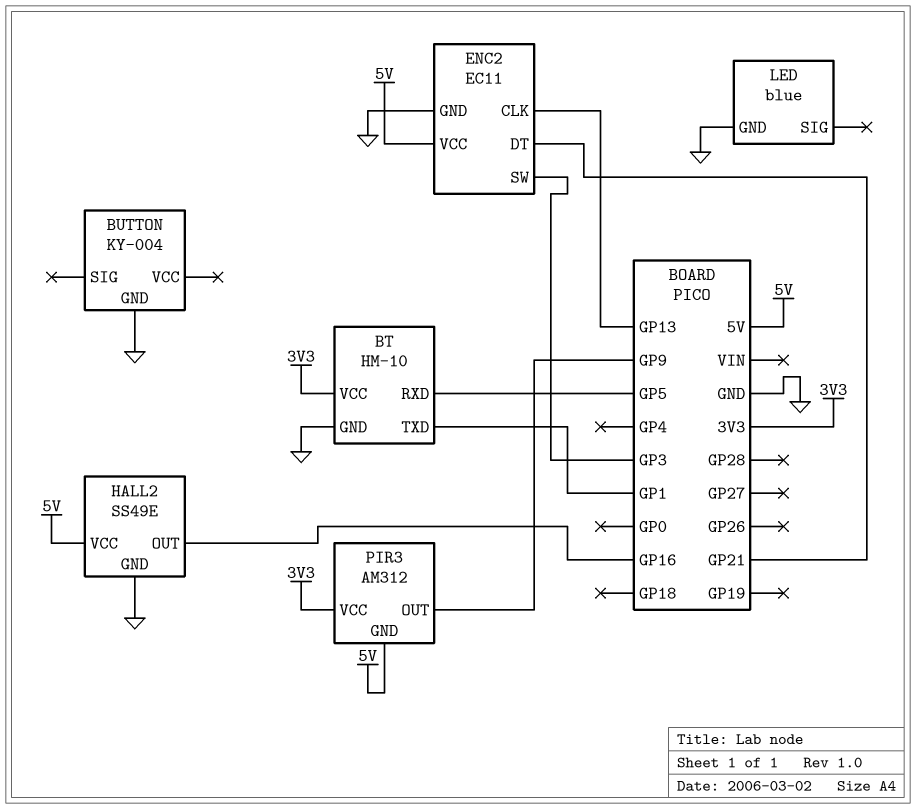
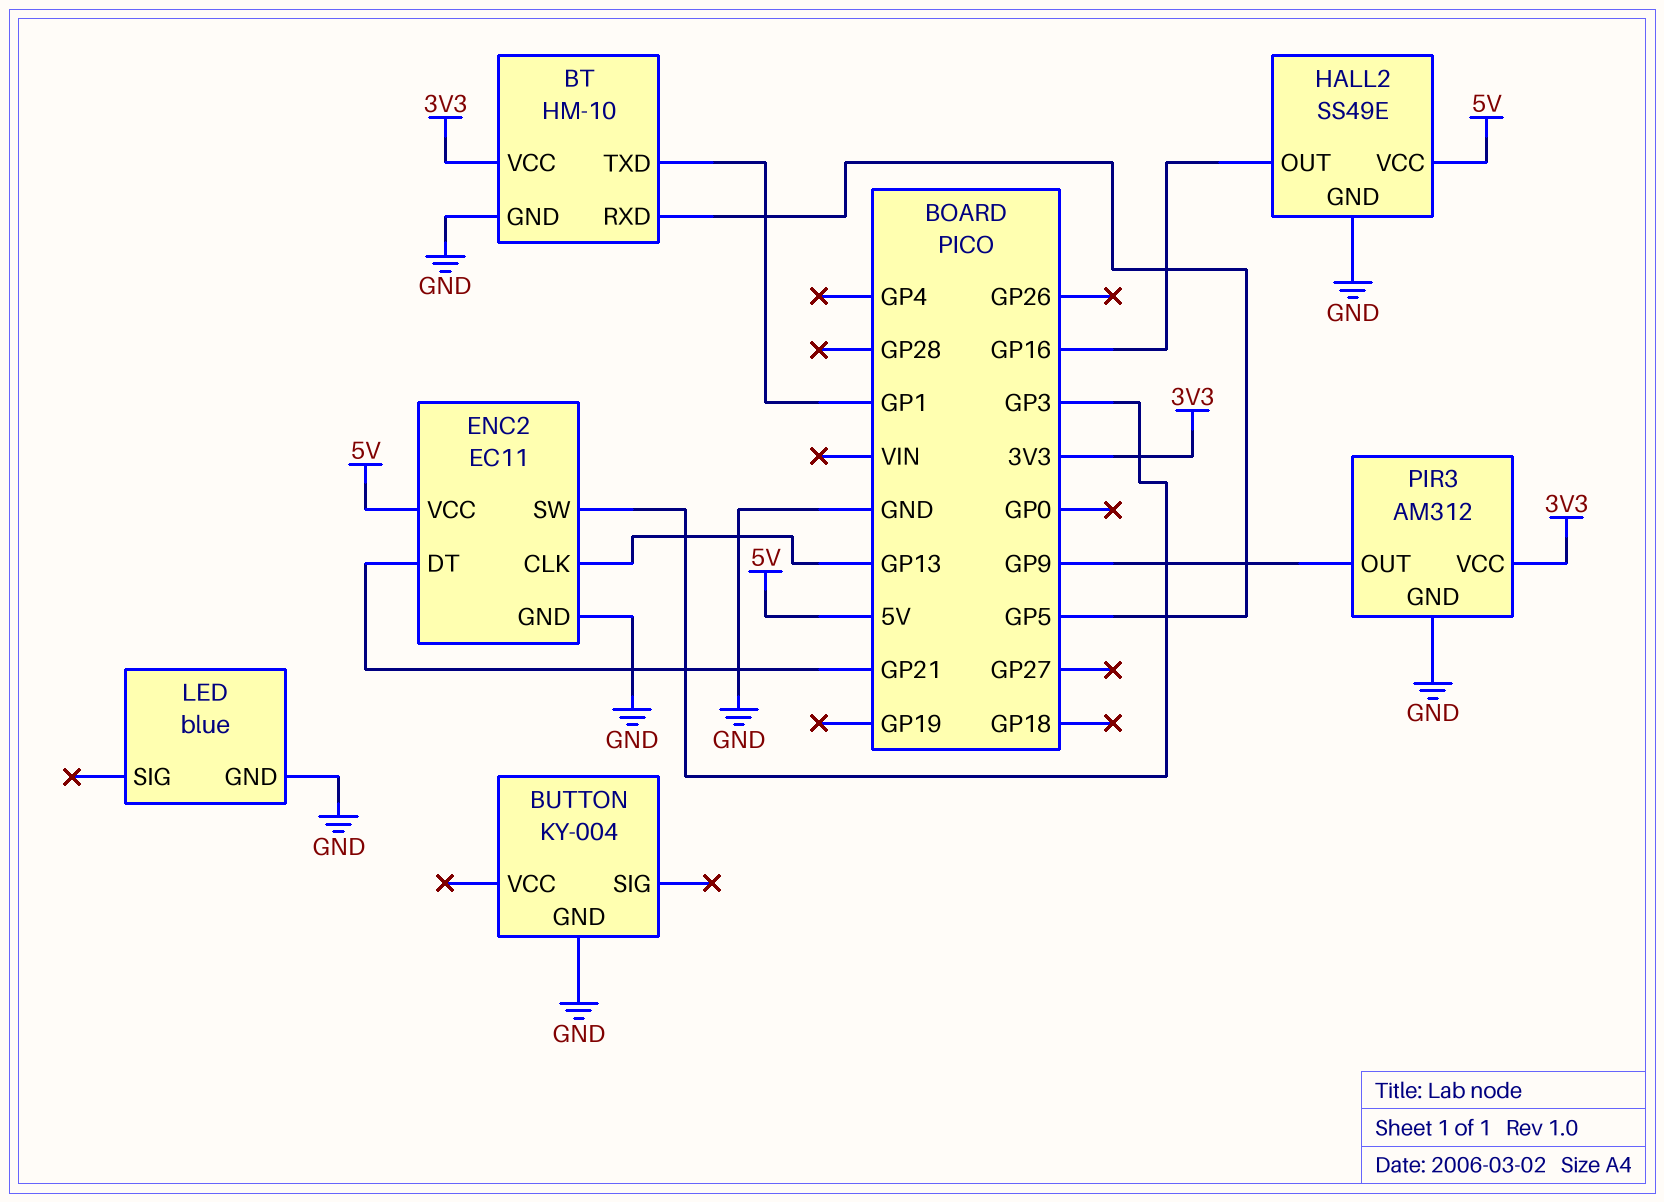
PIR3 pin GND: 5V -> GND

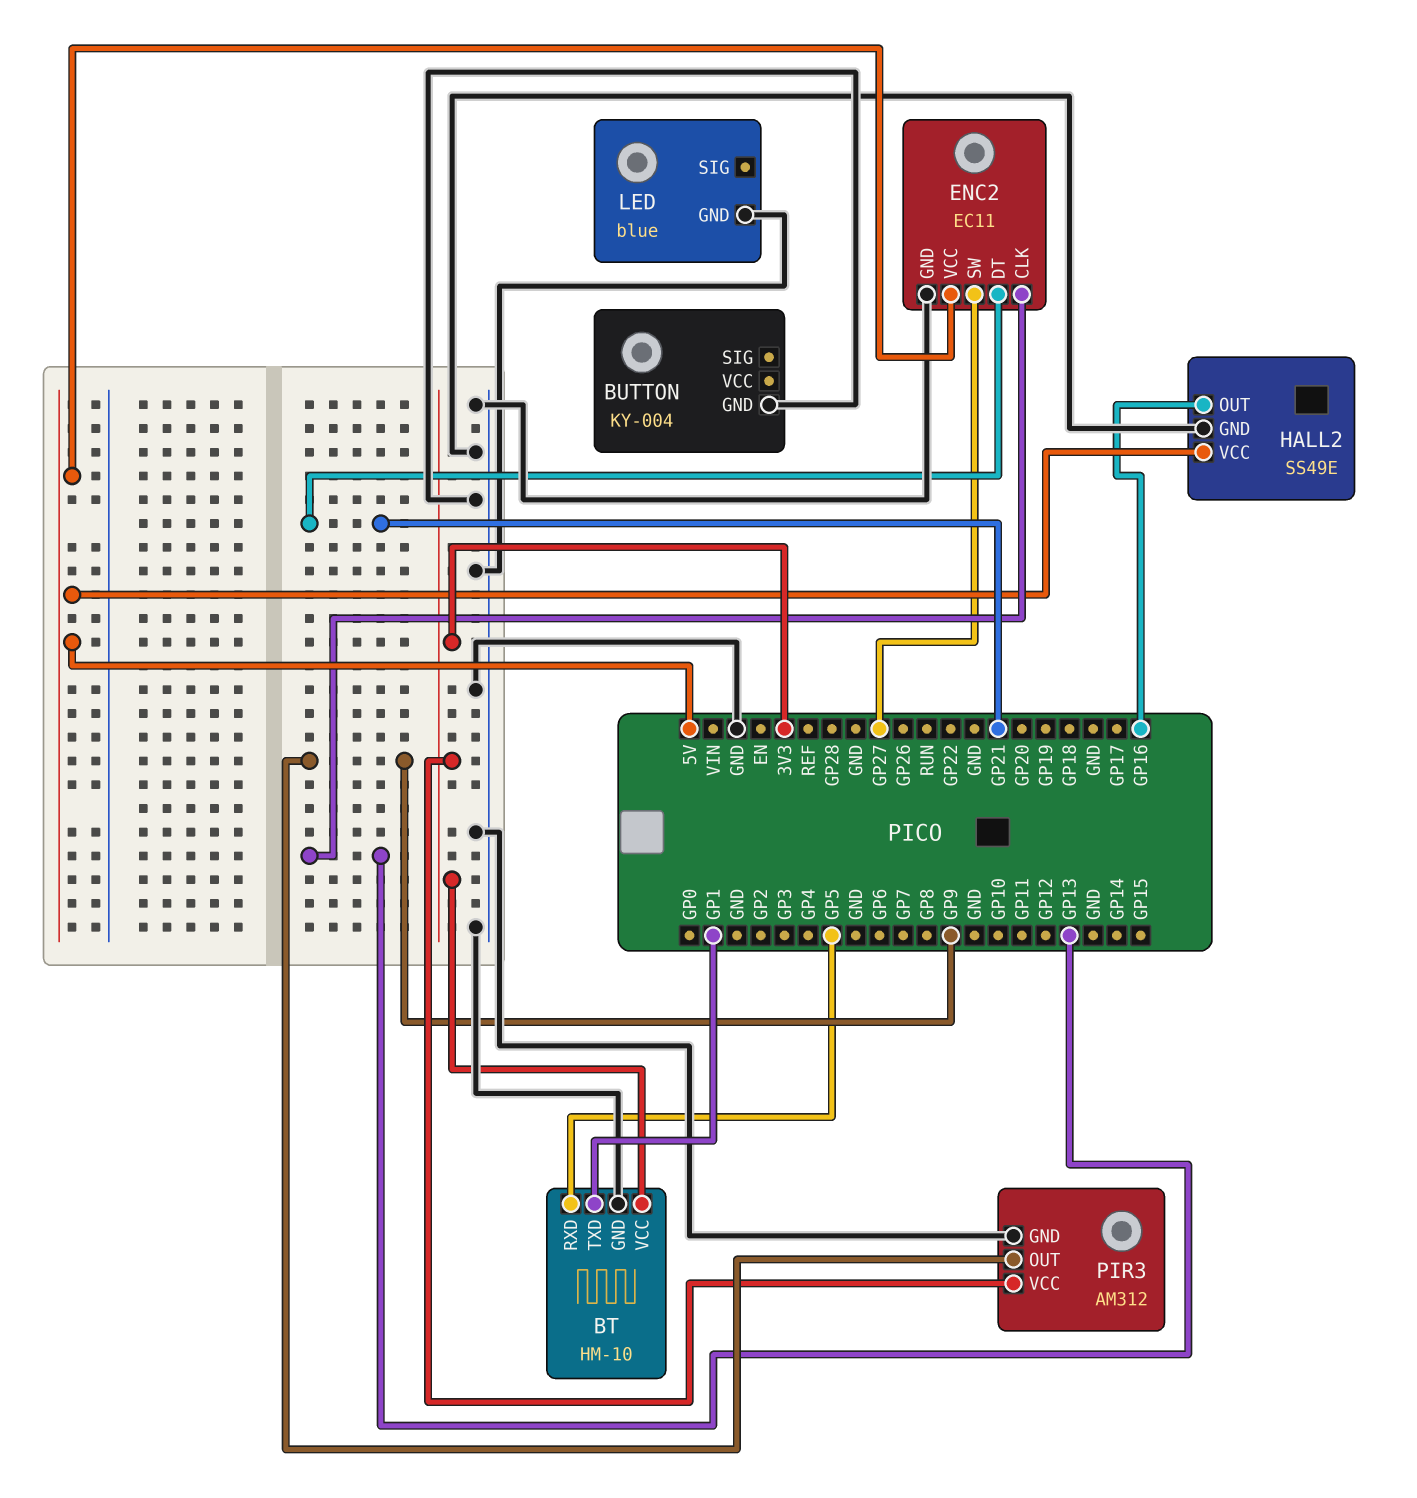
ENC2 pin SW: GP3 -> GP27

